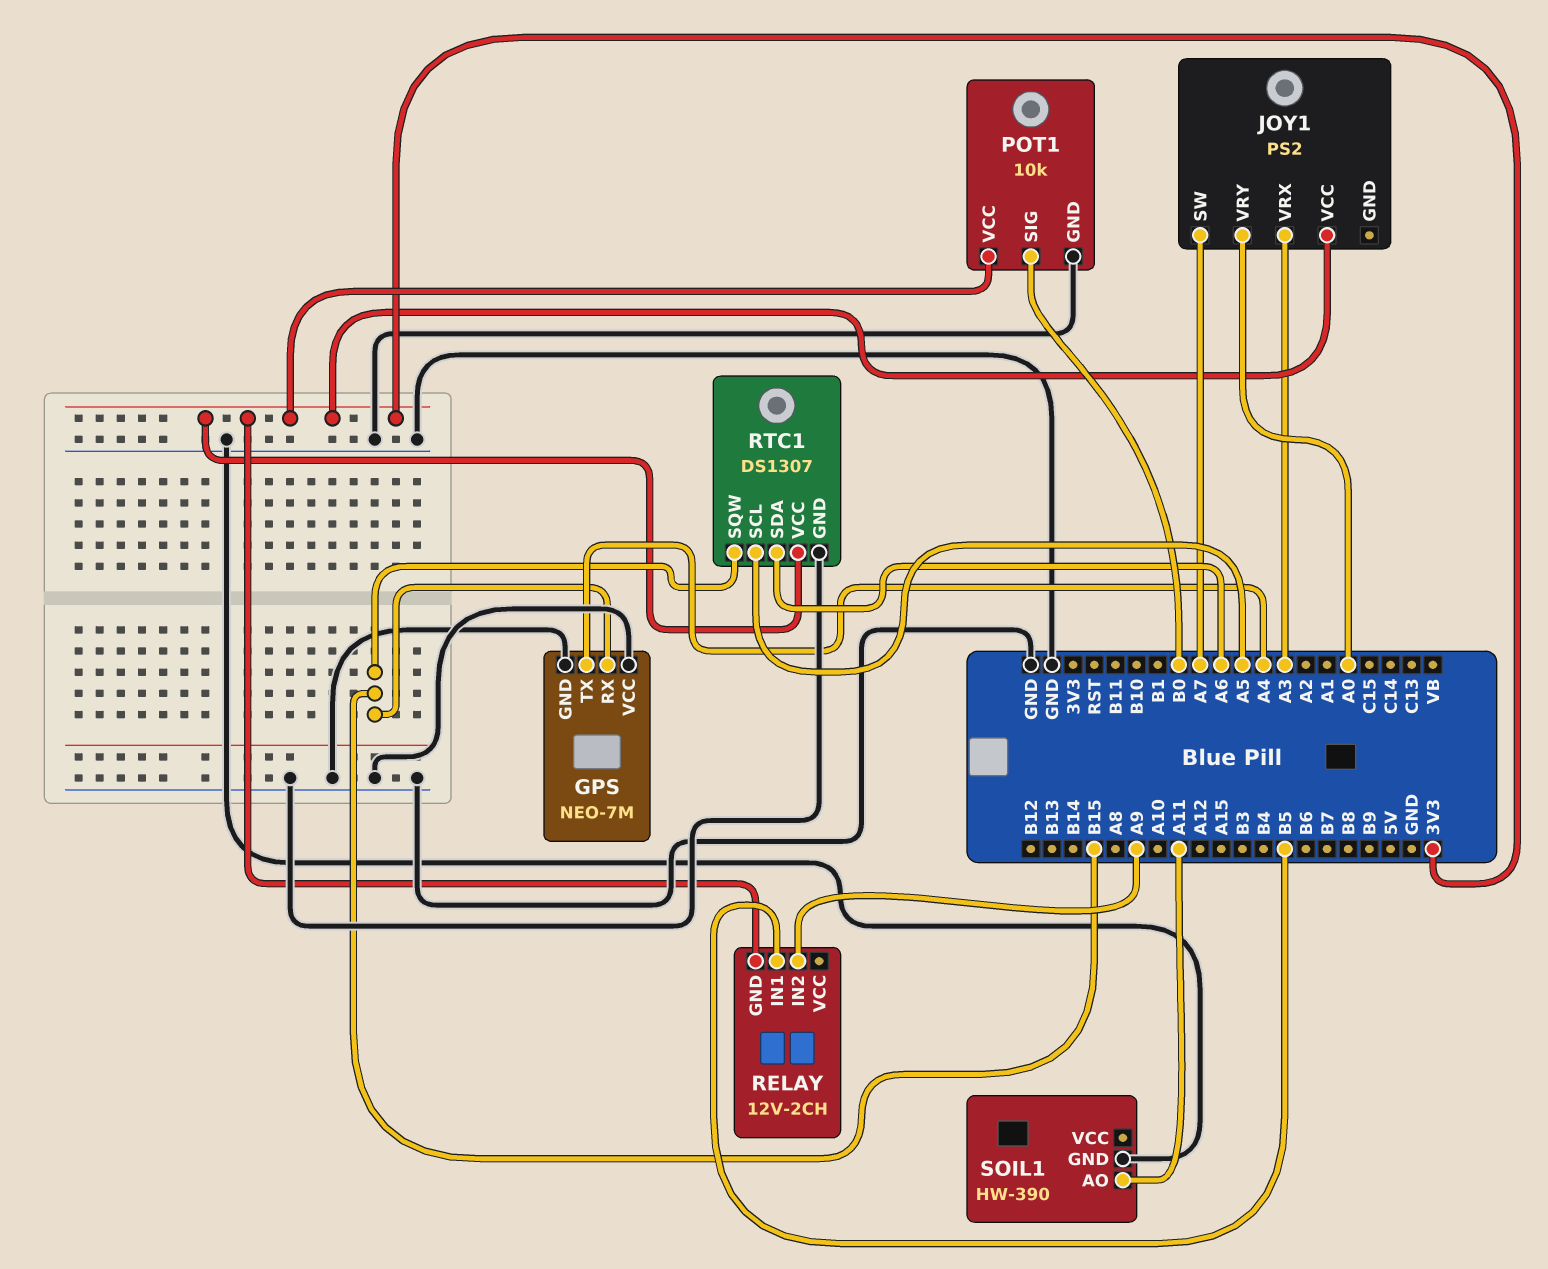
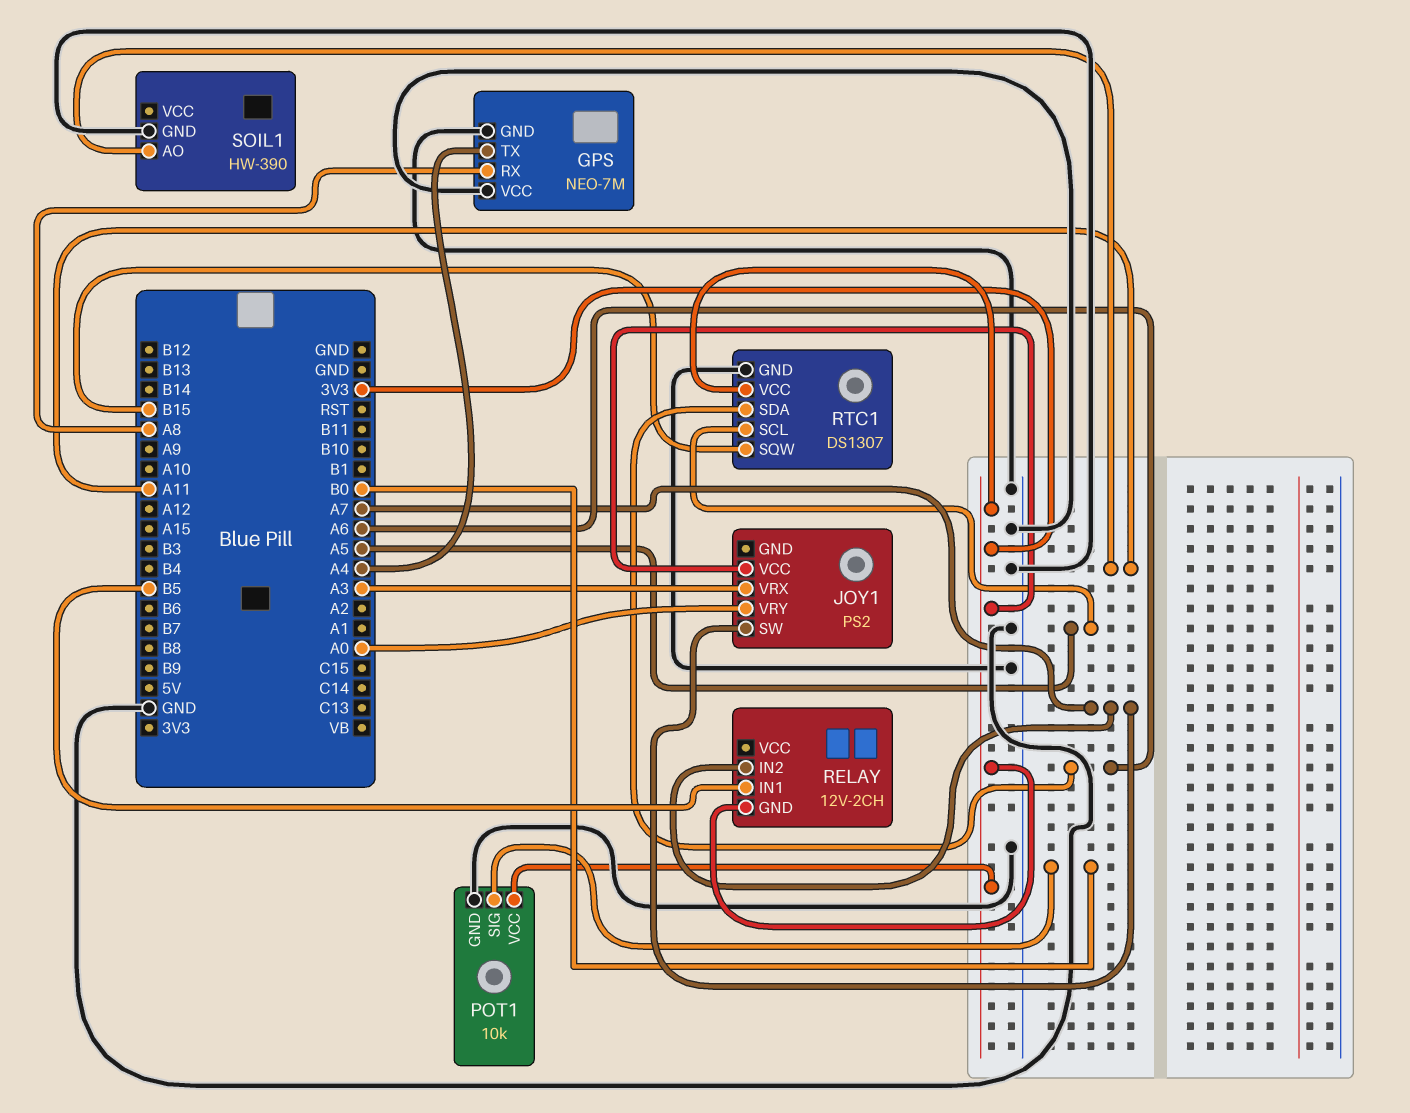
GPS pin RX: B15 -> A8
RELAY pin IN2: A9 -> A7

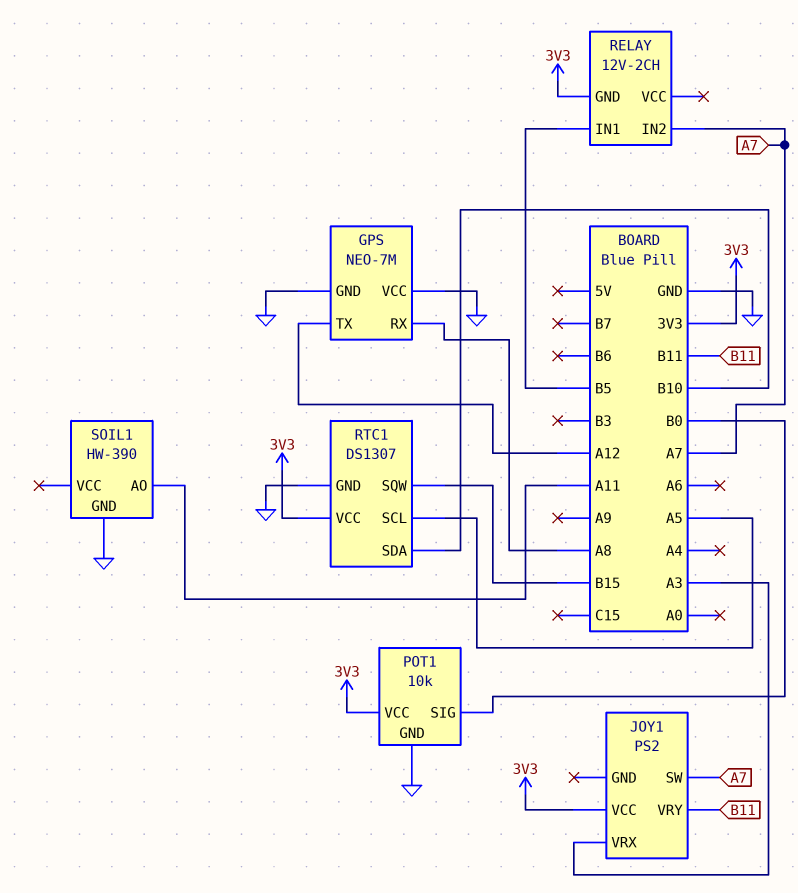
GPS pin TX: A4 -> A12
JOY1 pin VRY: A0 -> B11
RTC1 pin SDA: A6 -> B10

